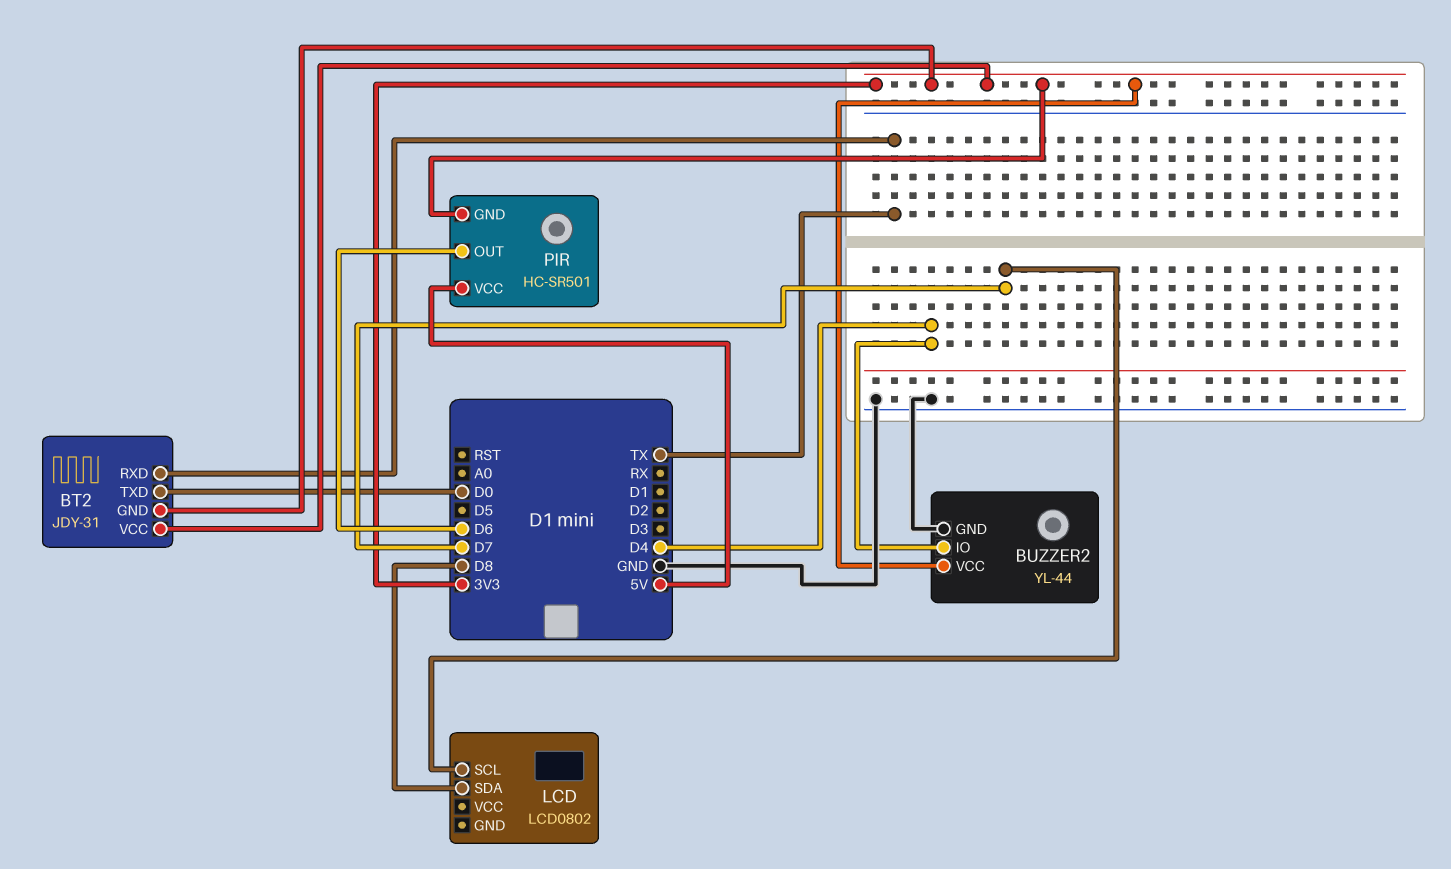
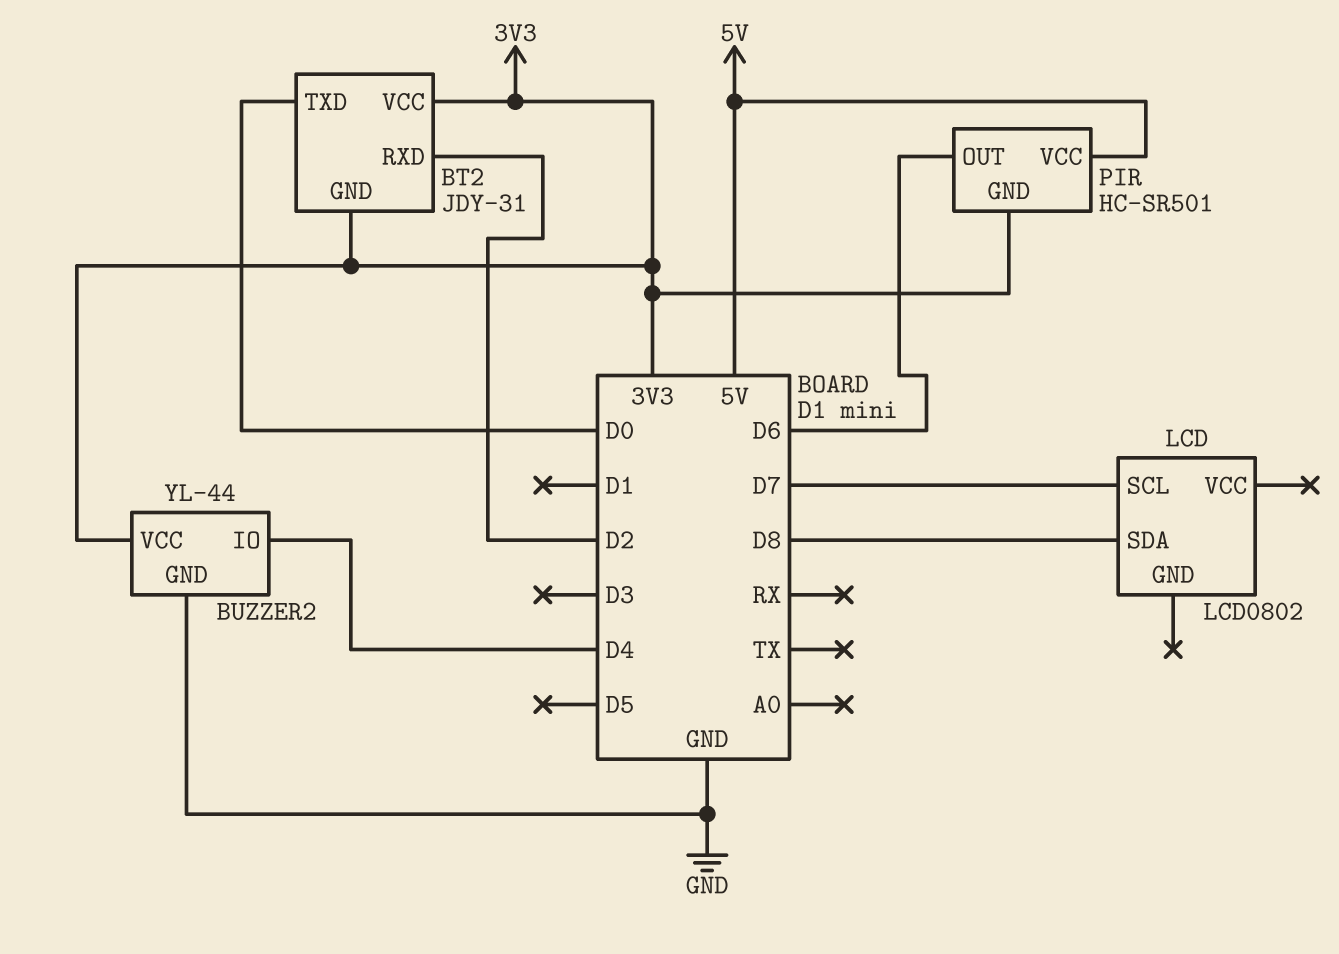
BT2 pin RXD: TX -> D2

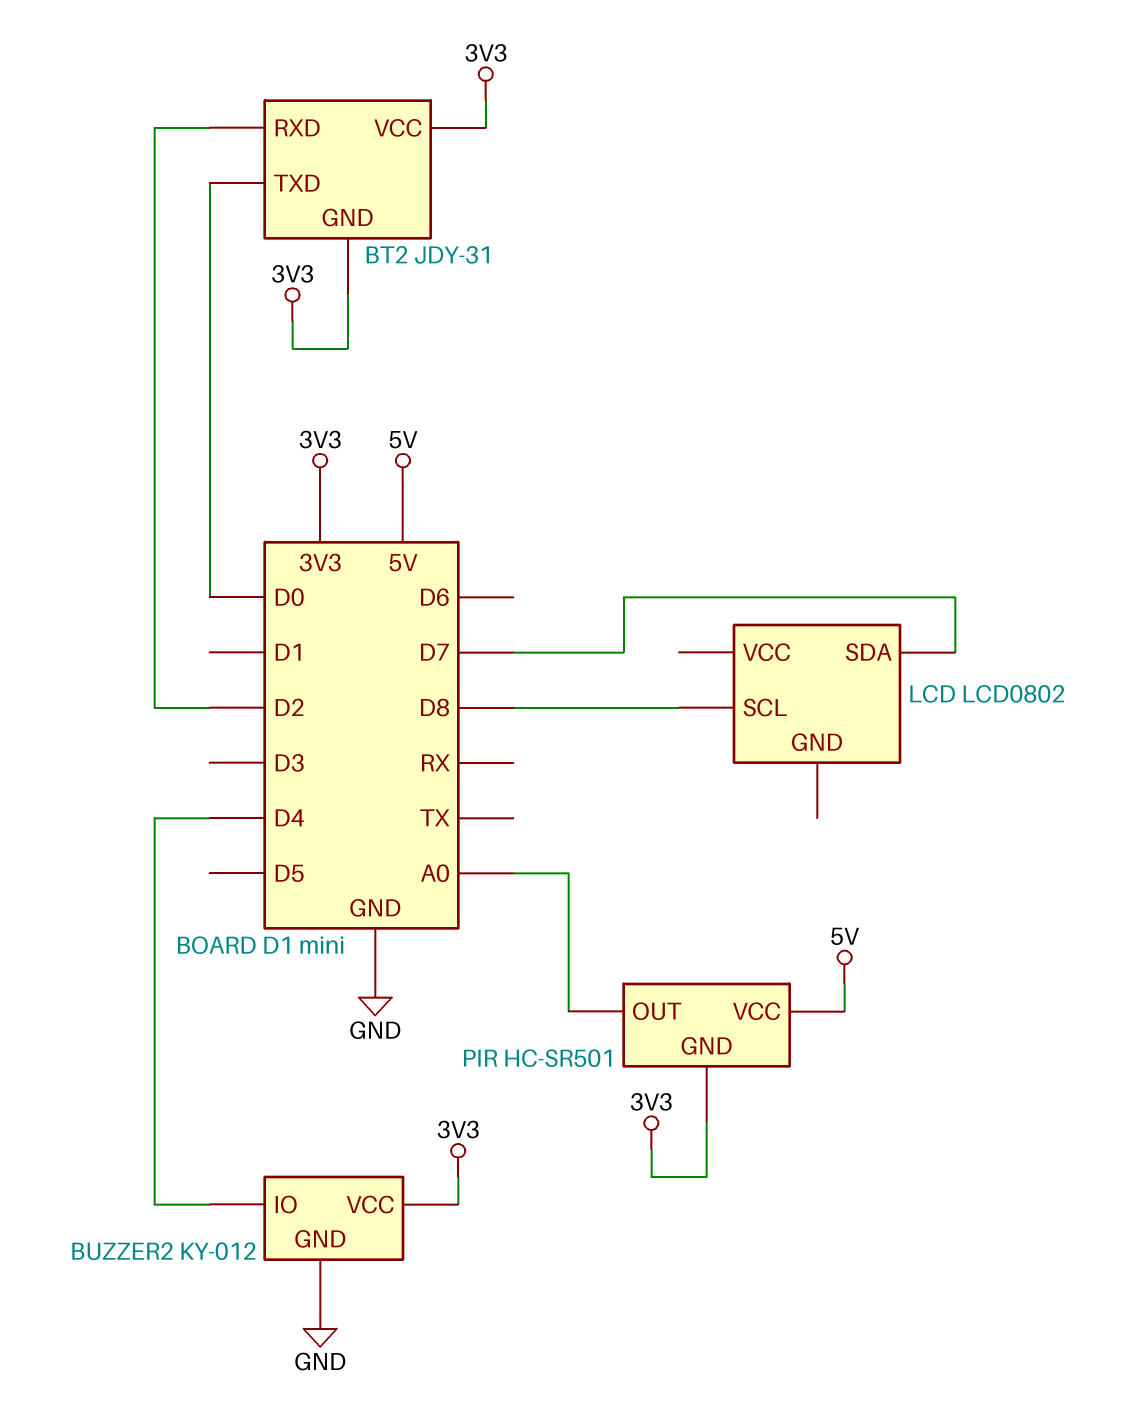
BUZZER2: YL-44 -> KY-012
LCD pin SCL: D7 -> D8
LCD pin SDA: D8 -> D7
PIR pin OUT: D6 -> A0

